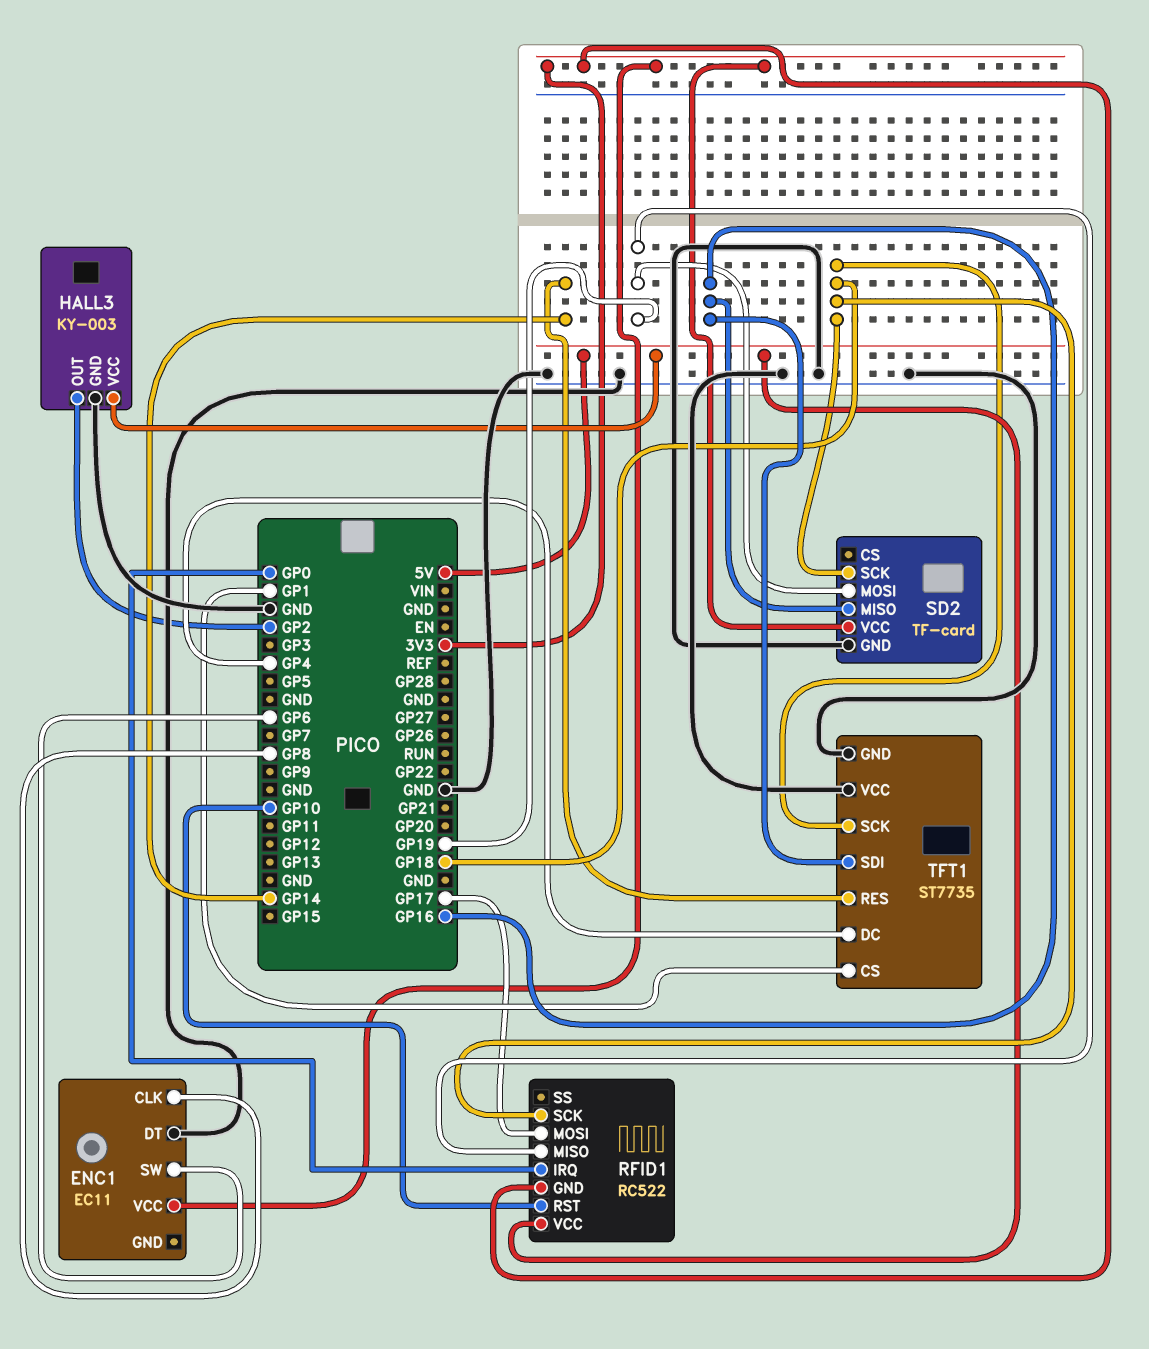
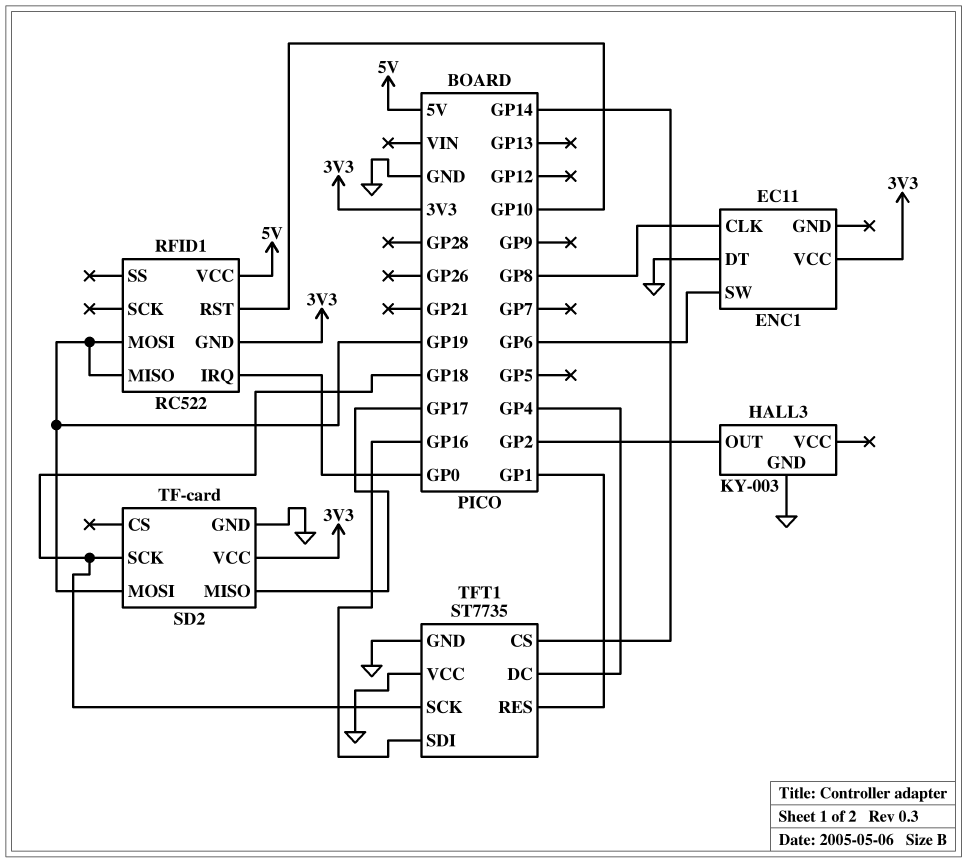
HALL3 pin VCC: 5V -> none
RFID1 pin MOSI: GP17 -> GP19
RFID1 pin SCK: GP18 -> none
SD2 pin MISO: GP16 -> GP17
TFT1 pin CS: GP1 -> GP14
TFT1 pin RES: GP14 -> GP1

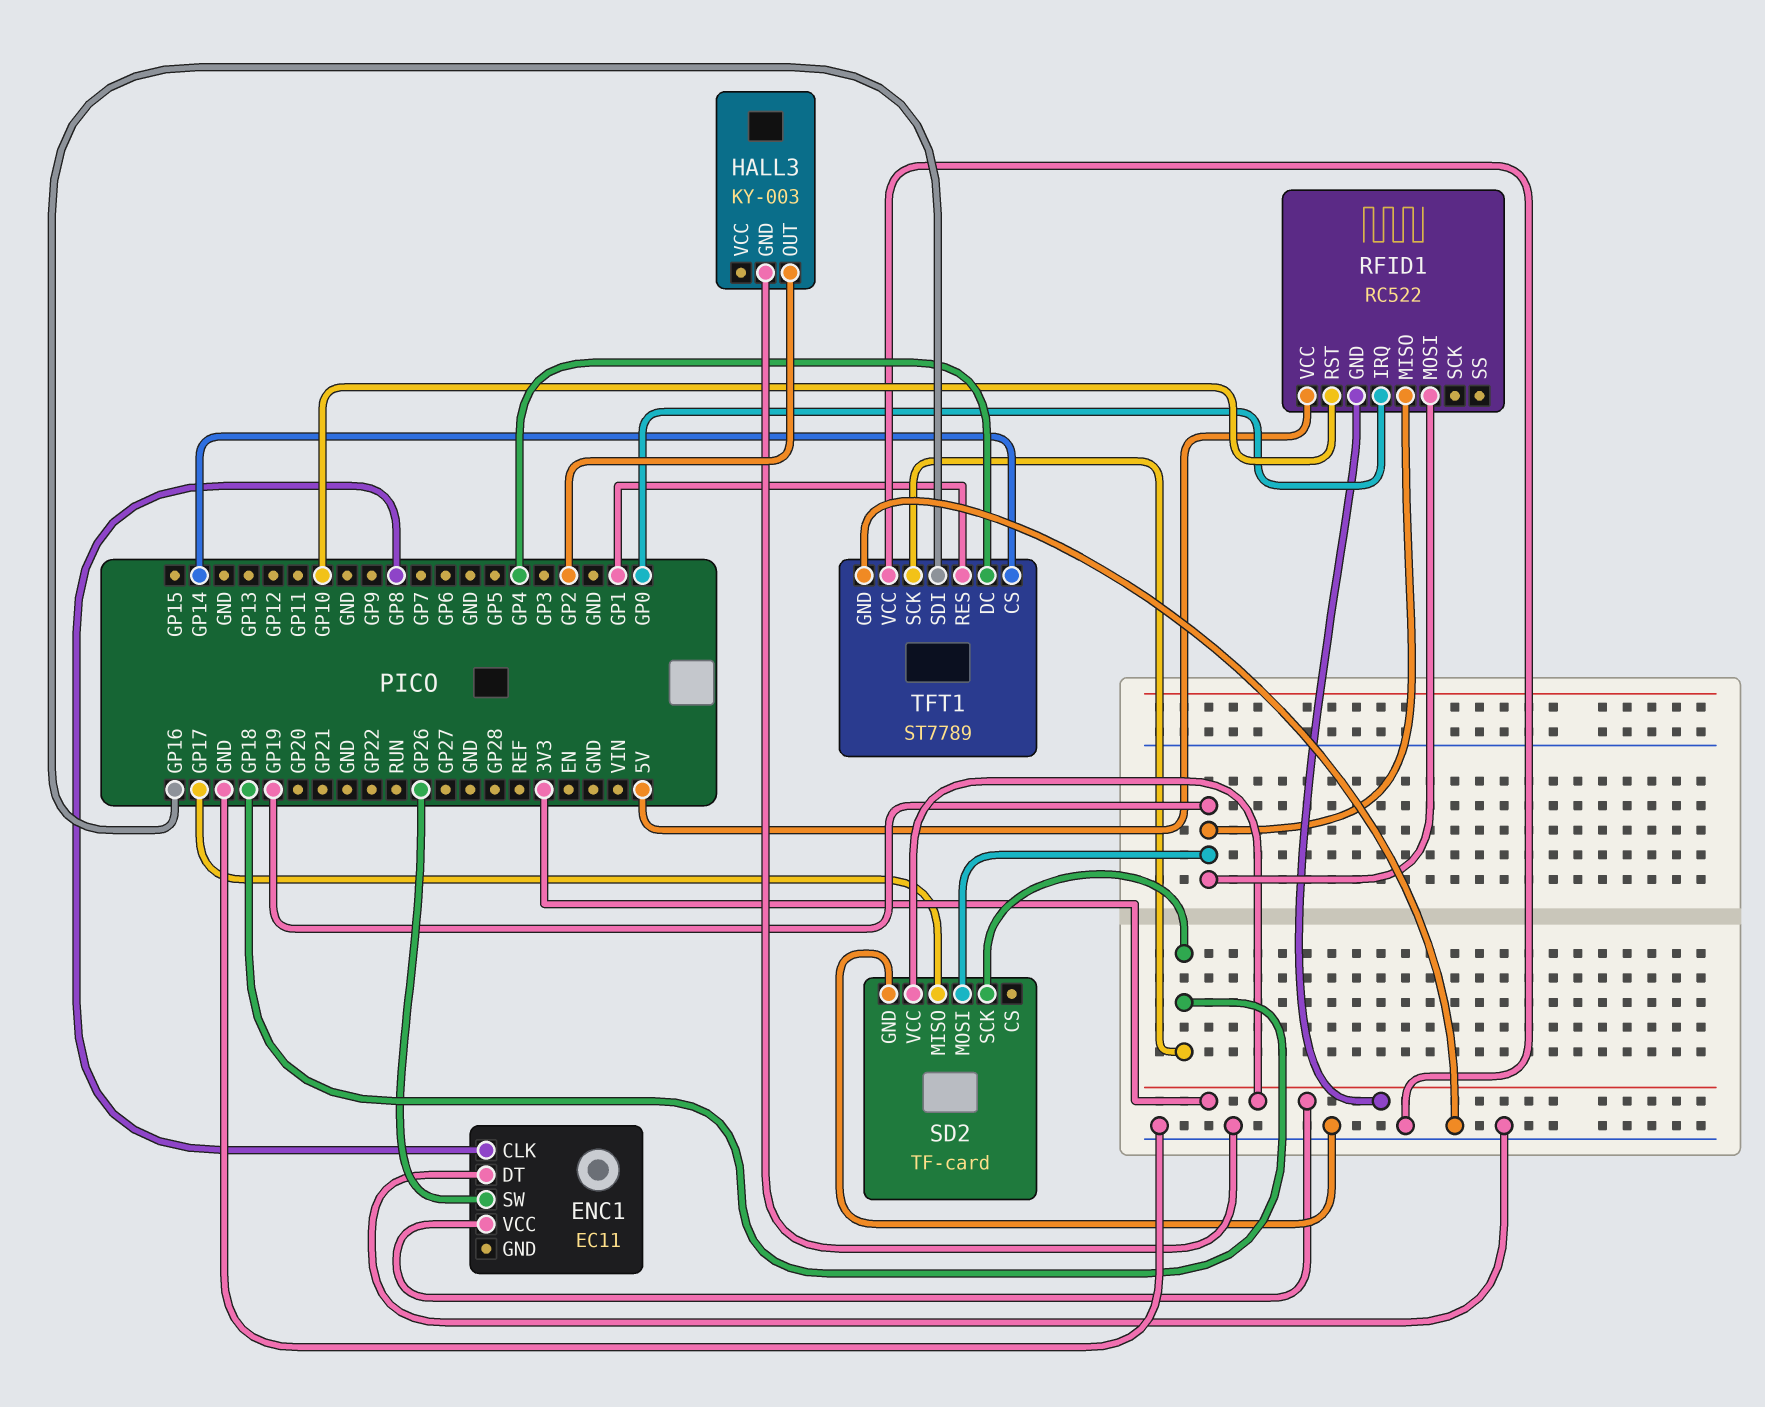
ENC1 pin SW: GP6 -> GP26
TFT1: ST7735 -> ST7789

